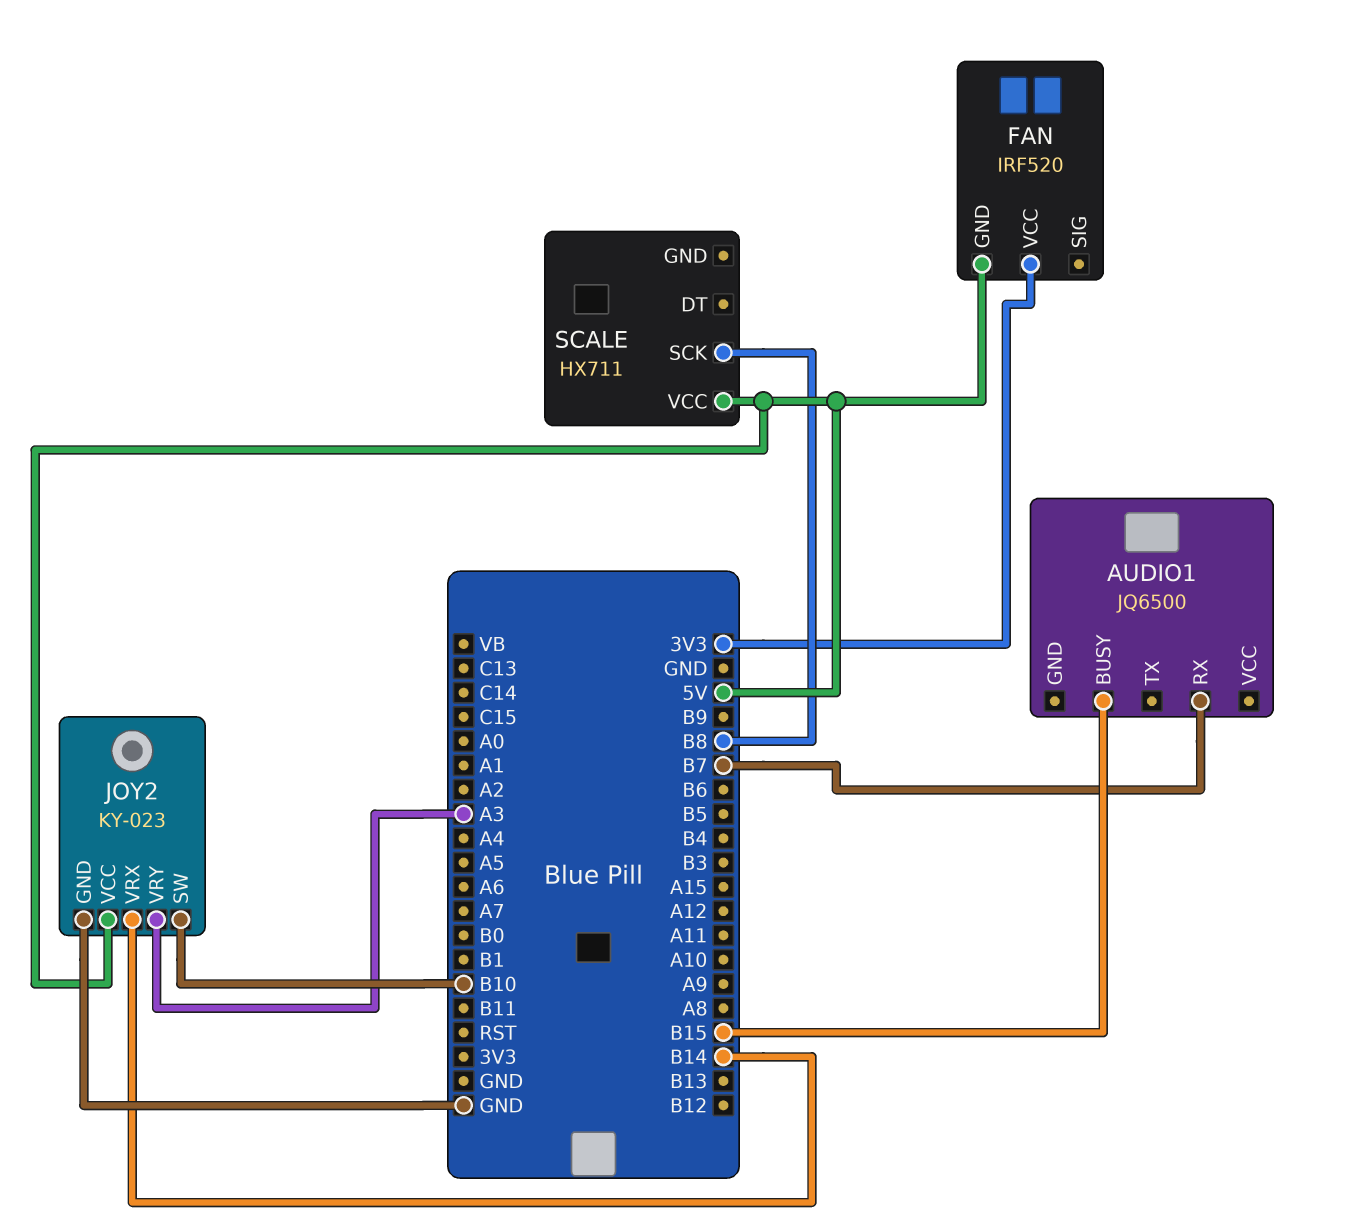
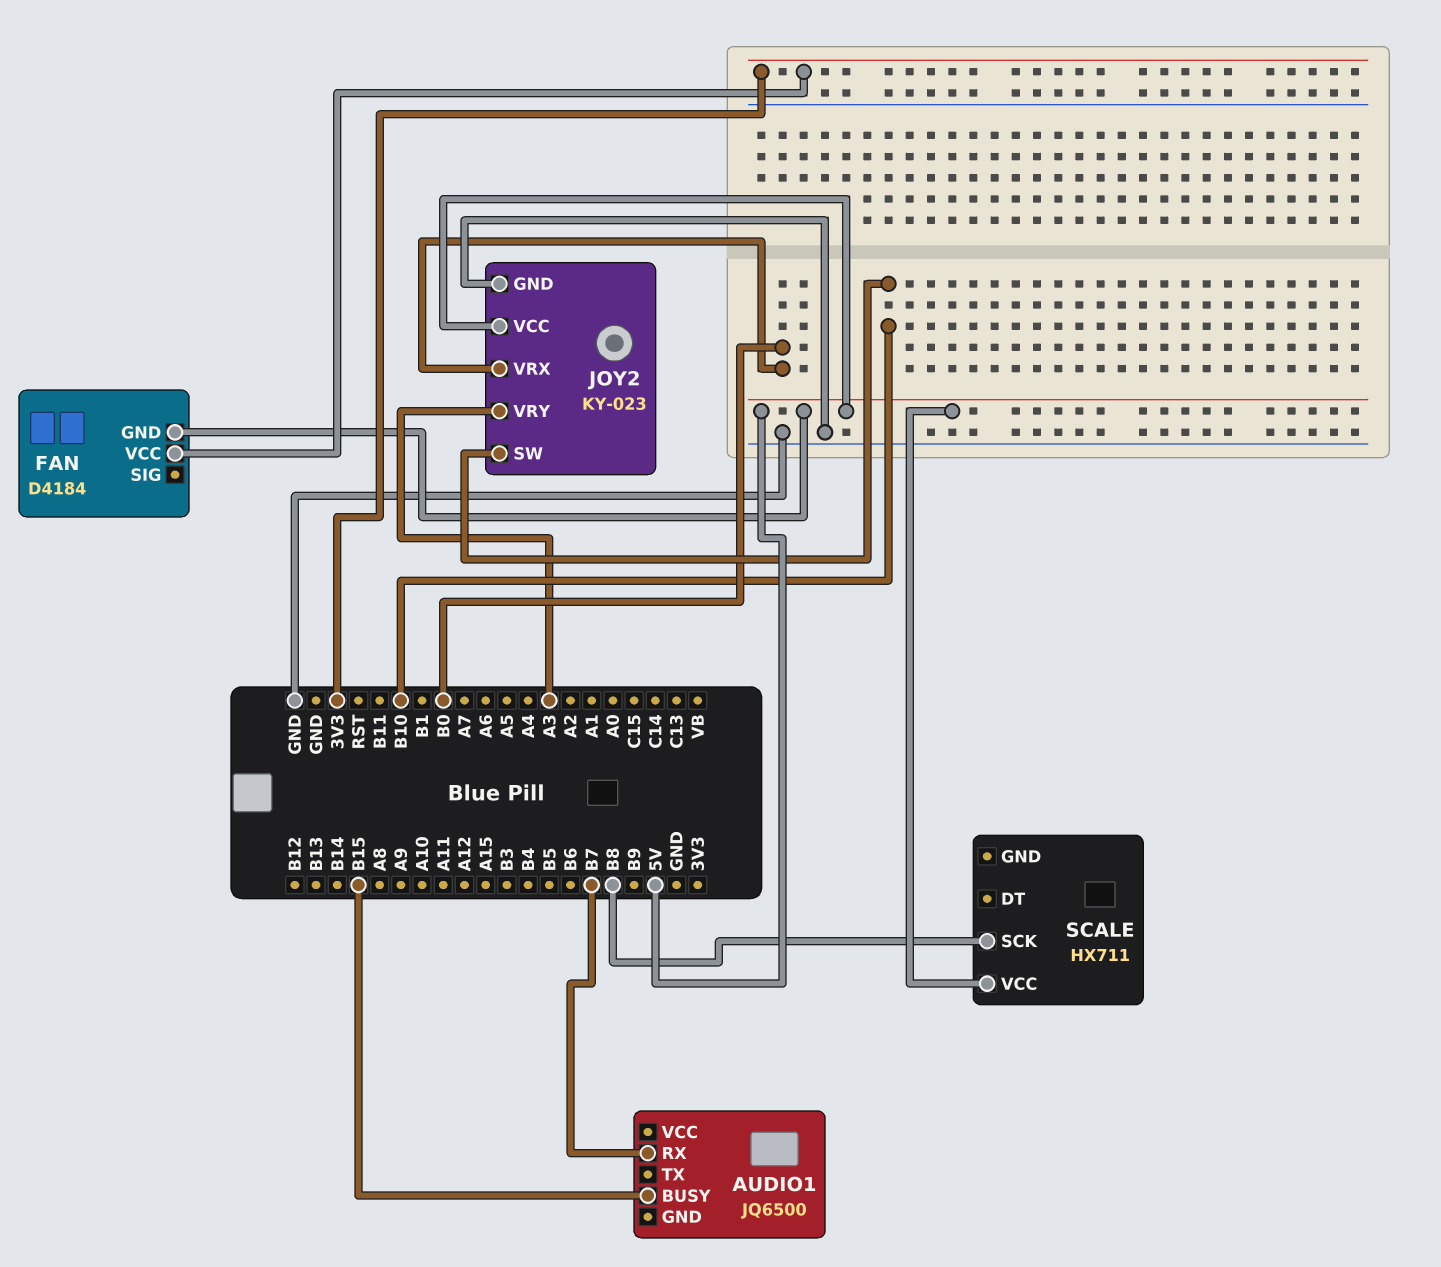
FAN: IRF520 -> D4184
JOY2 pin VRX: B14 -> B0

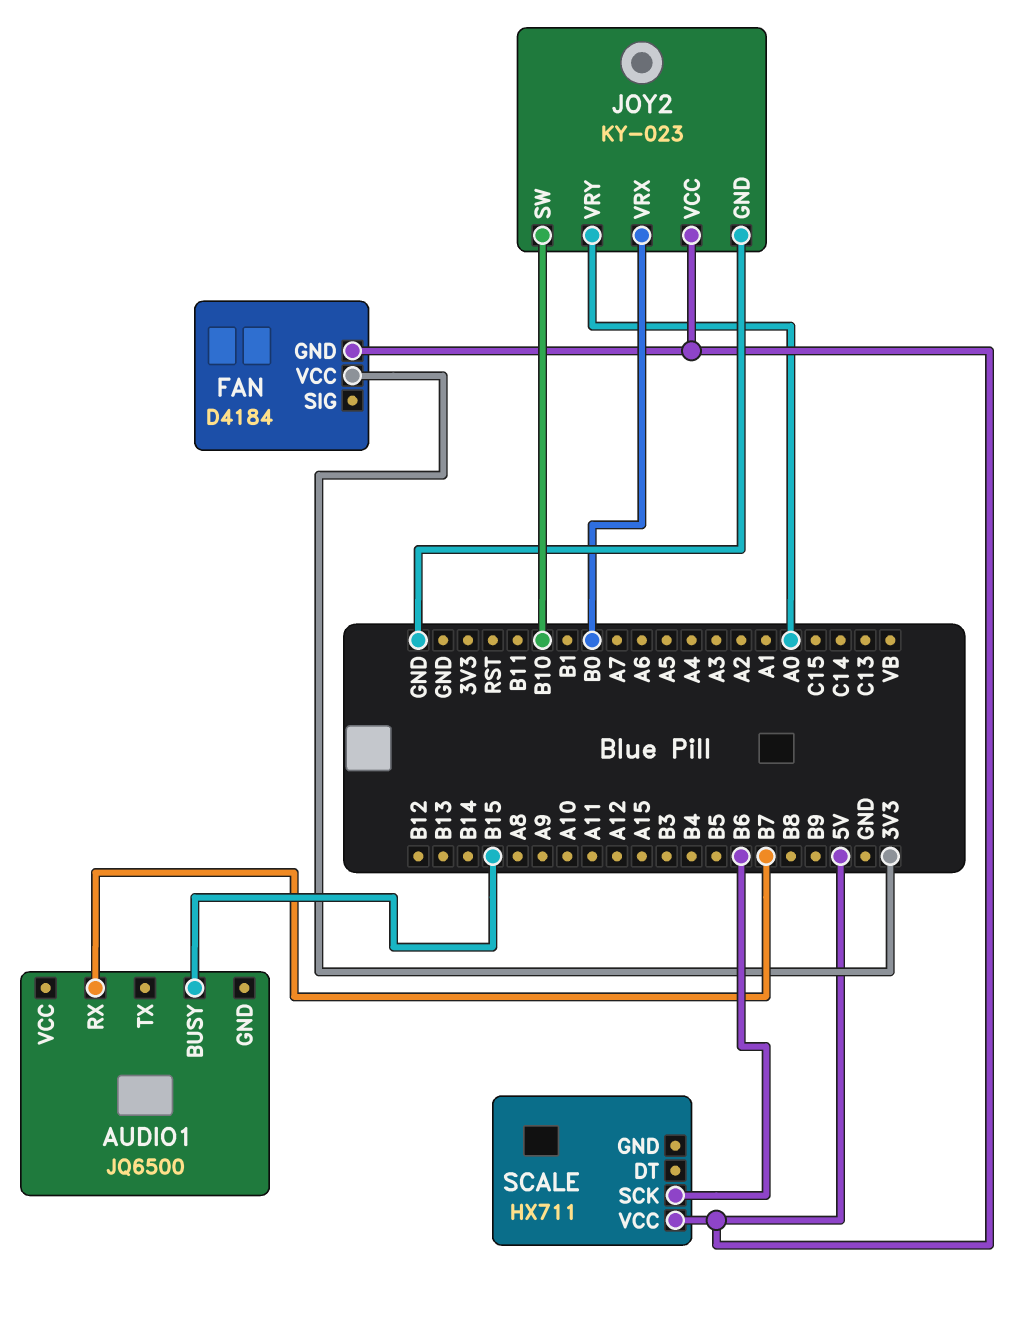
JOY2 pin VRY: A3 -> A0
SCALE pin SCK: B8 -> B6

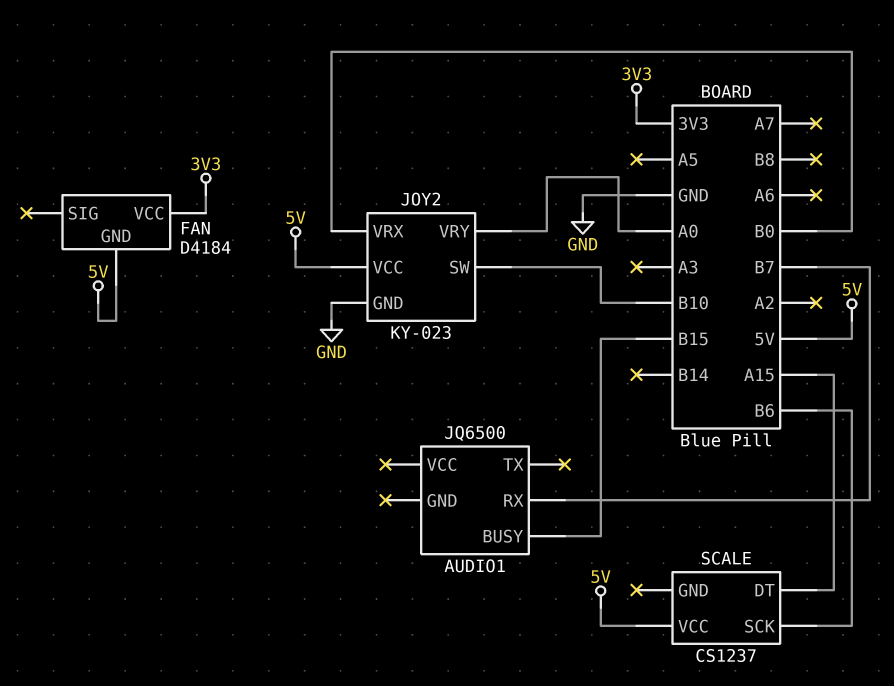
SCALE: HX711 -> CS1237
SCALE pin DT: none -> A15

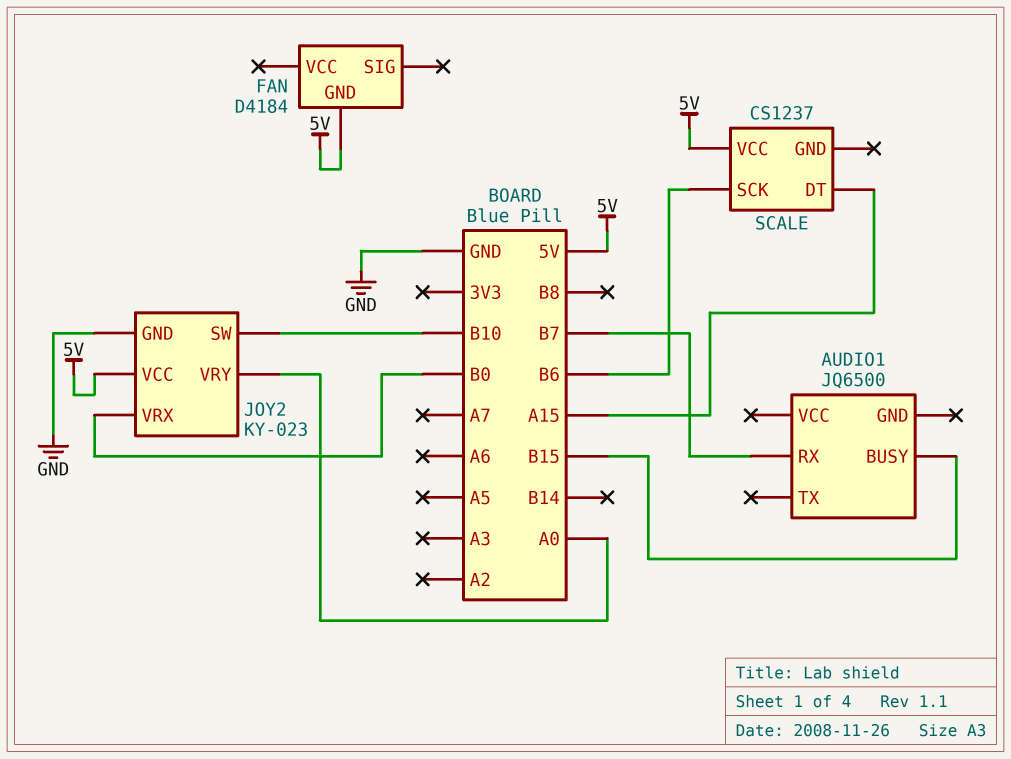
FAN pin VCC: 3V3 -> none

